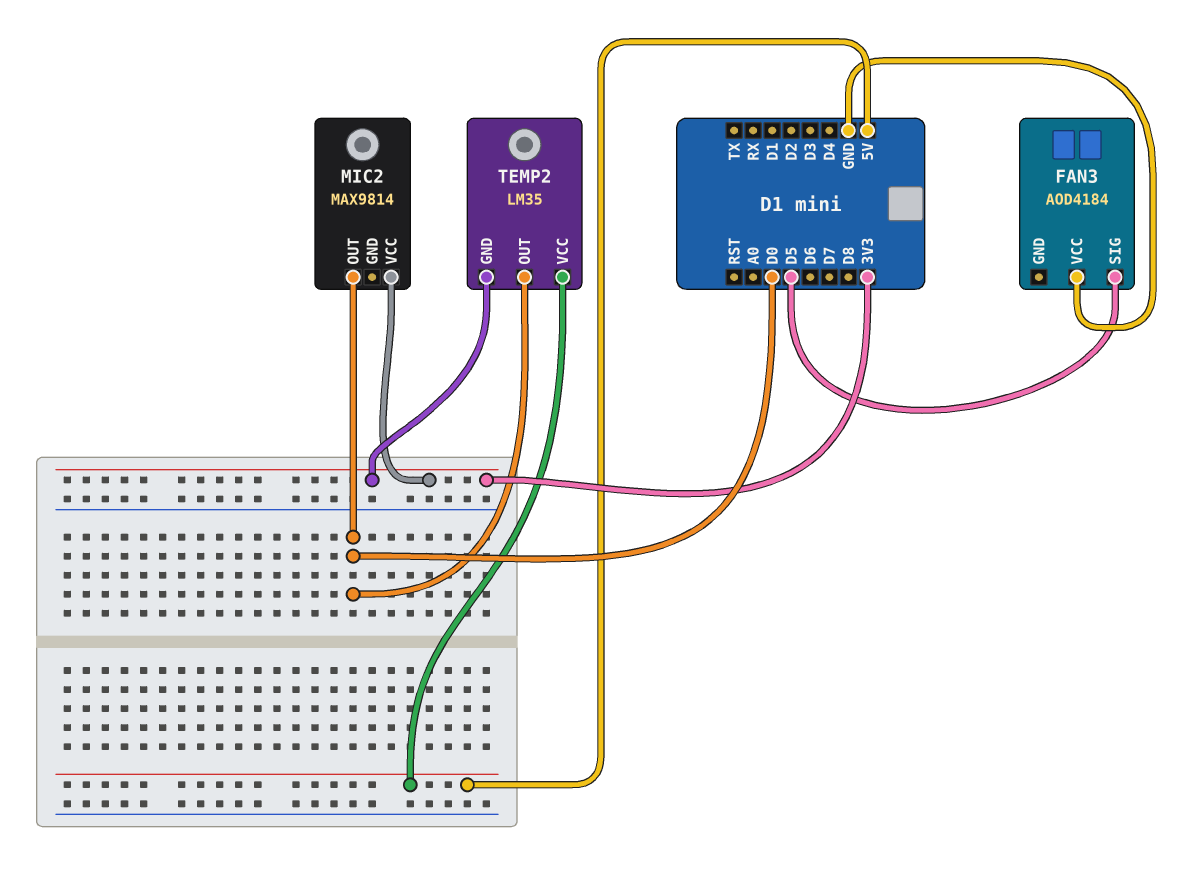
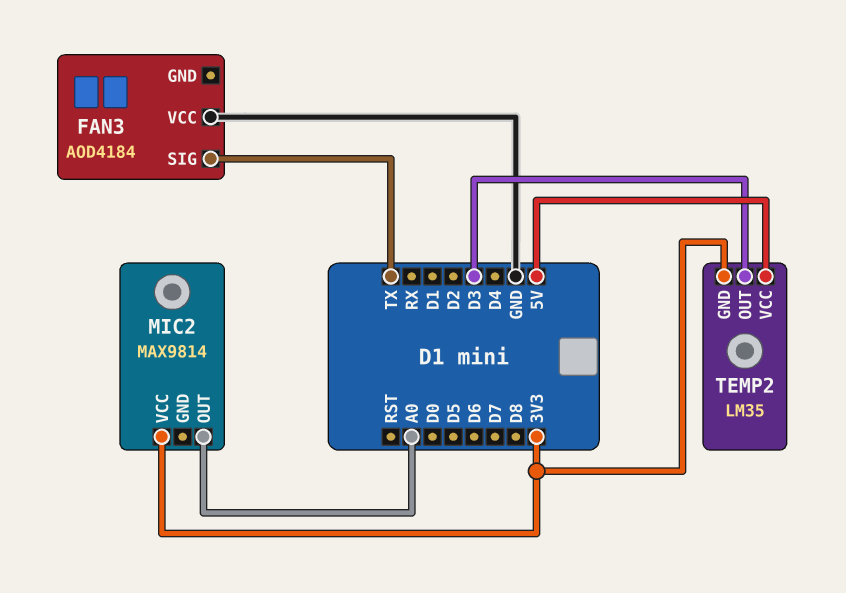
FAN3 pin SIG: D5 -> TX
MIC2 pin OUT: D0 -> A0
TEMP2 pin OUT: D0 -> D3

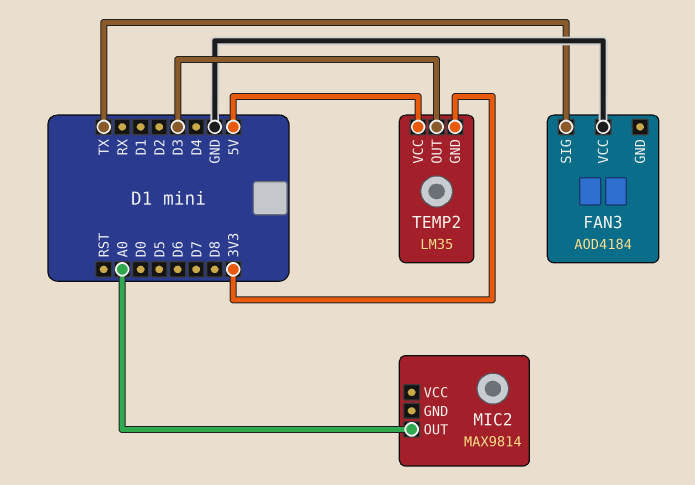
MIC2 pin VCC: 3V3 -> none

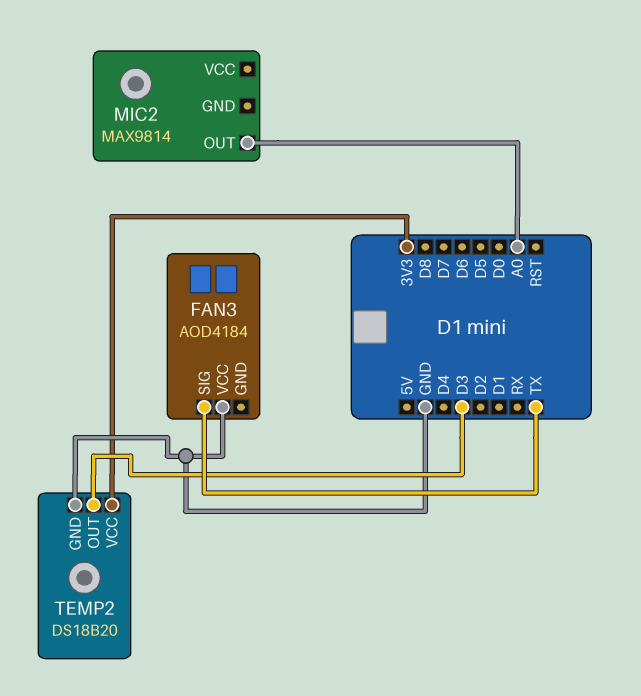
TEMP2: LM35 -> DS18B20
TEMP2 pin GND: 3V3 -> GND
TEMP2 pin VCC: 5V -> 3V3

